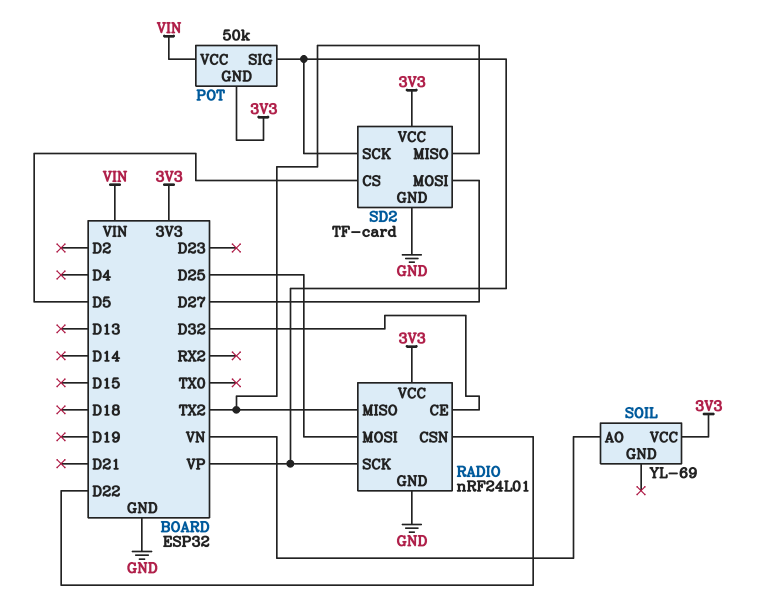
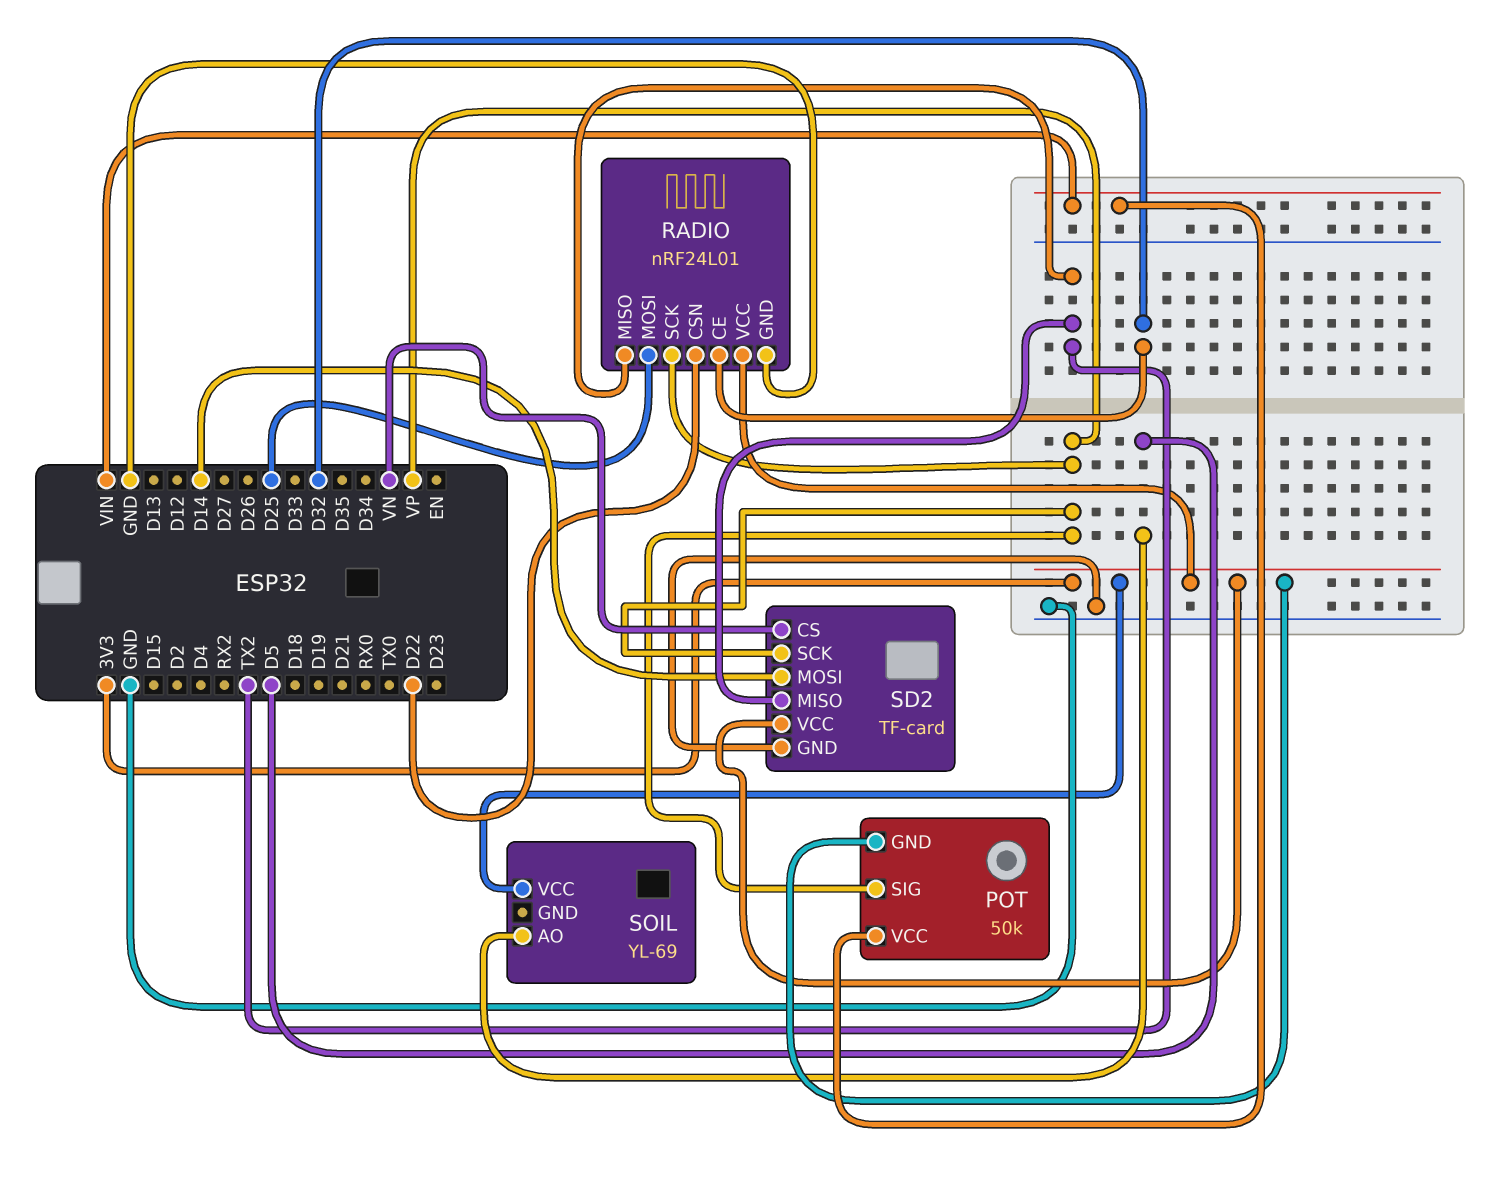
SD2 pin CS: D5 -> VN
SD2 pin MOSI: D27 -> D14
SOIL pin AO: VN -> D5

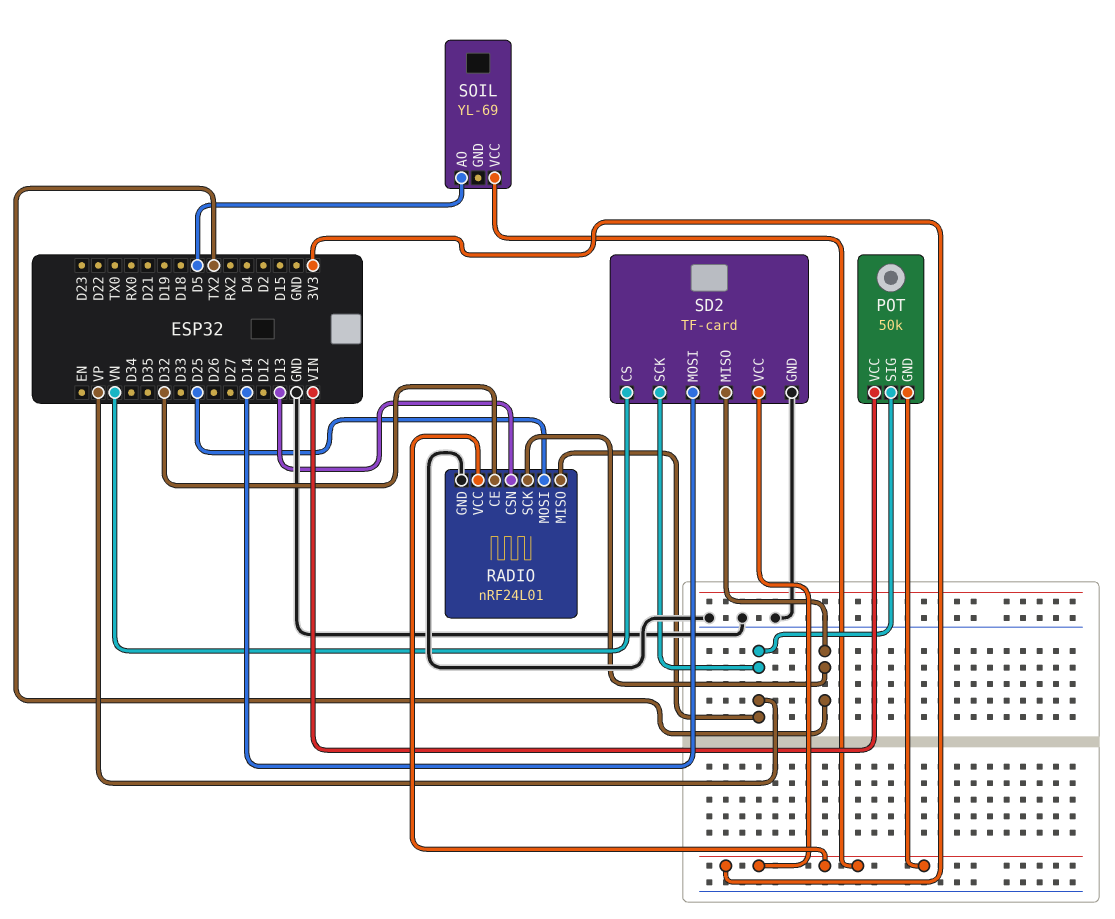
RADIO pin CSN: D22 -> D13
RADIO pin MISO: TX2 -> VP
RADIO pin SCK: VP -> TX2

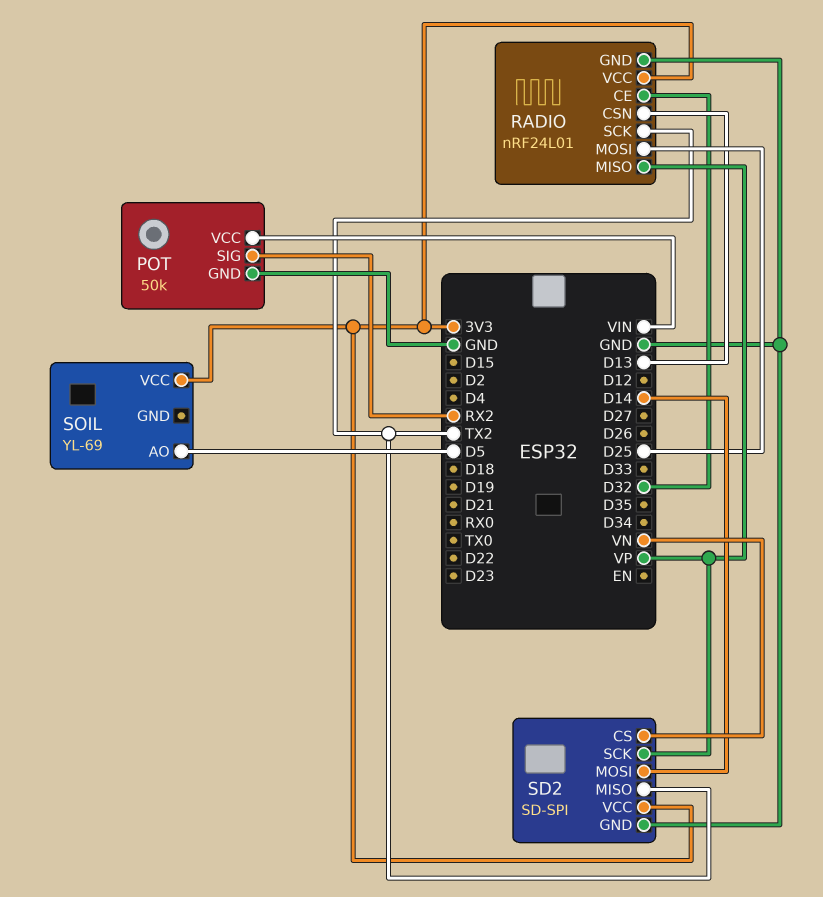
POT pin GND: 3V3 -> GND
POT pin SIG: VP -> RX2
SD2: TF-card -> SD-SPI

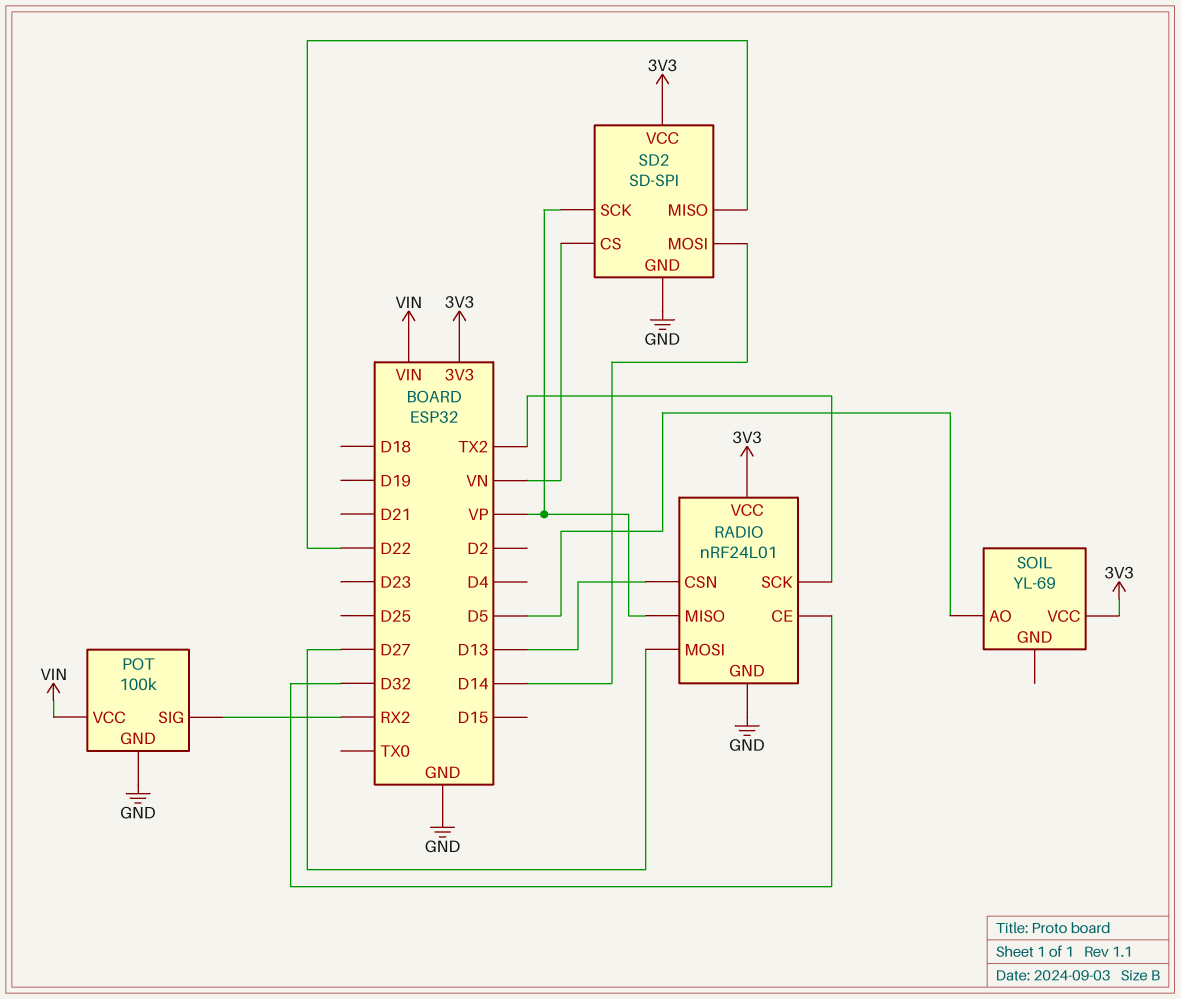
POT: 50k -> 100k
RADIO pin MOSI: D25 -> D27
SD2 pin MISO: TX2 -> D22

